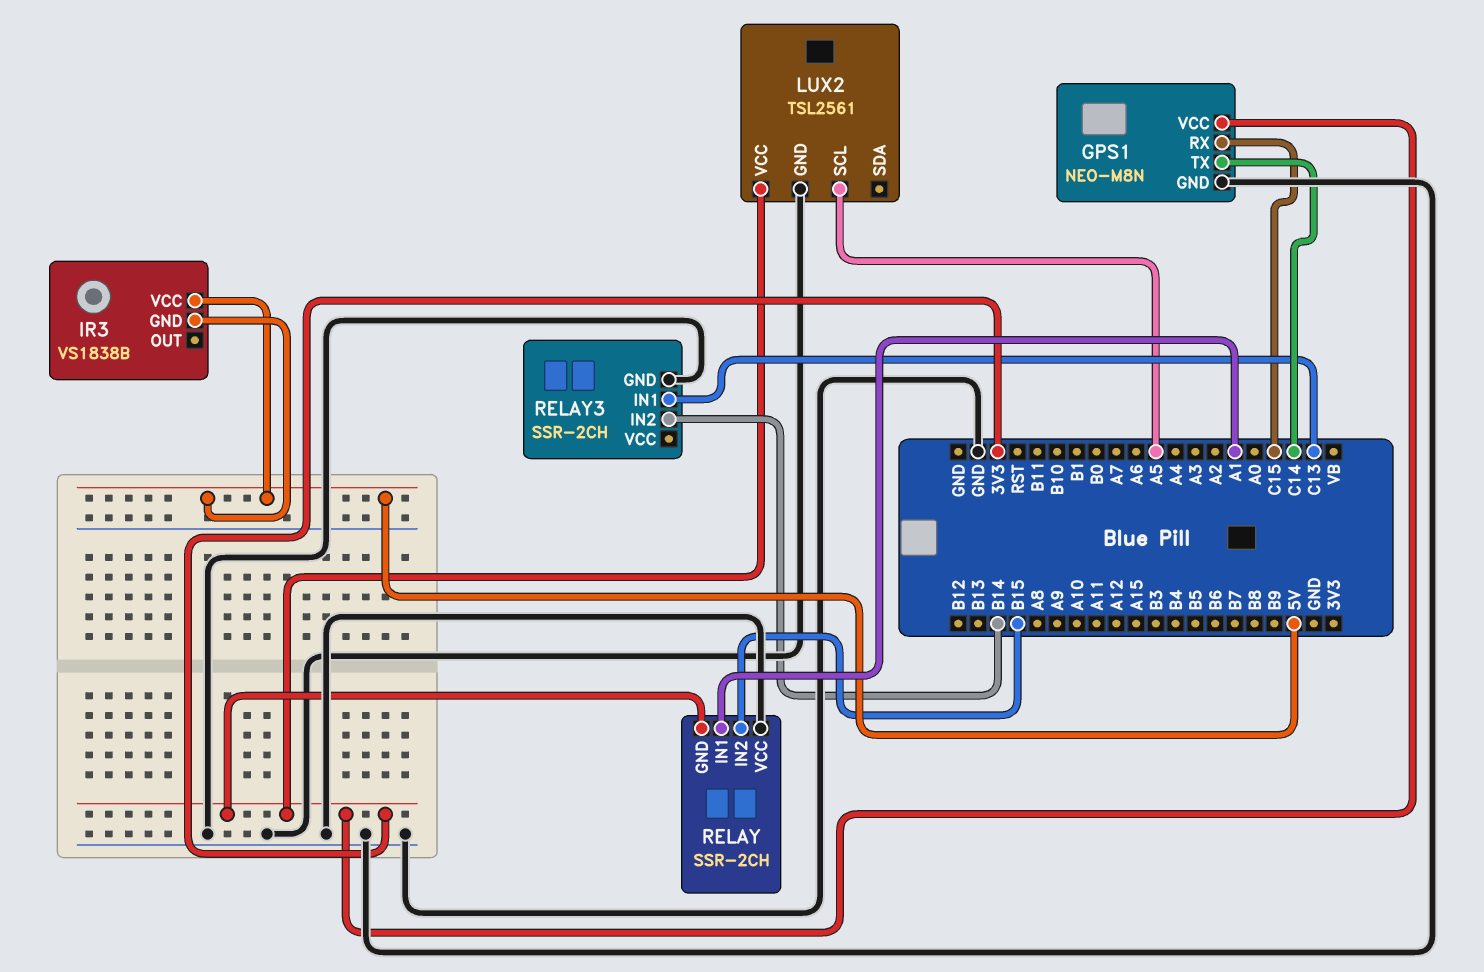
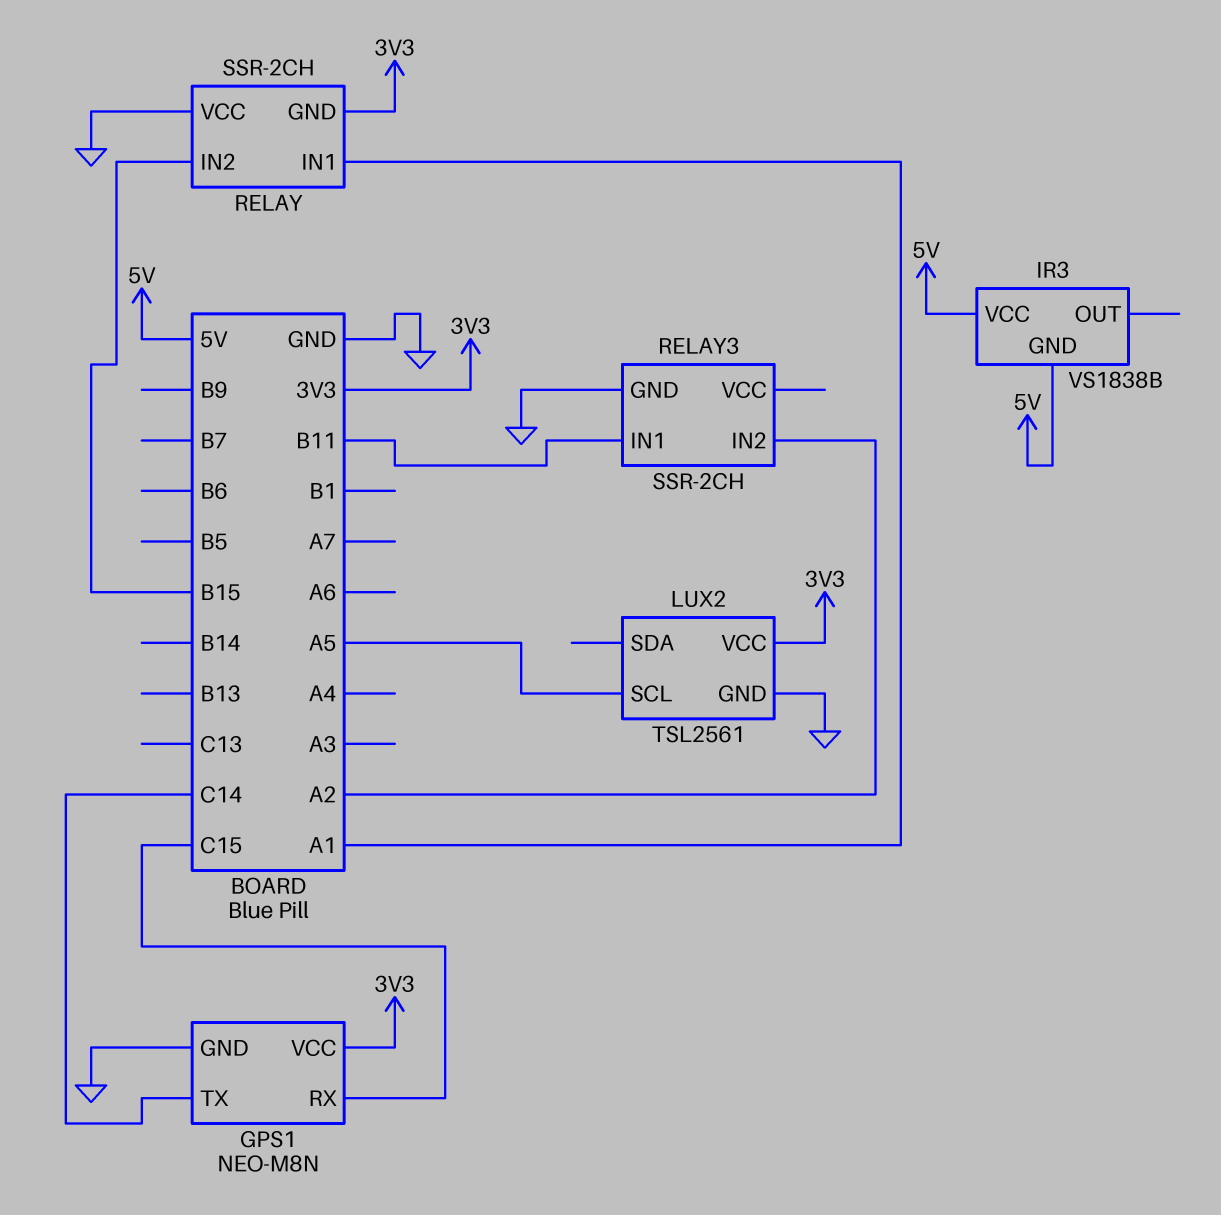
RELAY3 pin IN1: C13 -> B11
RELAY3 pin IN2: B14 -> A2

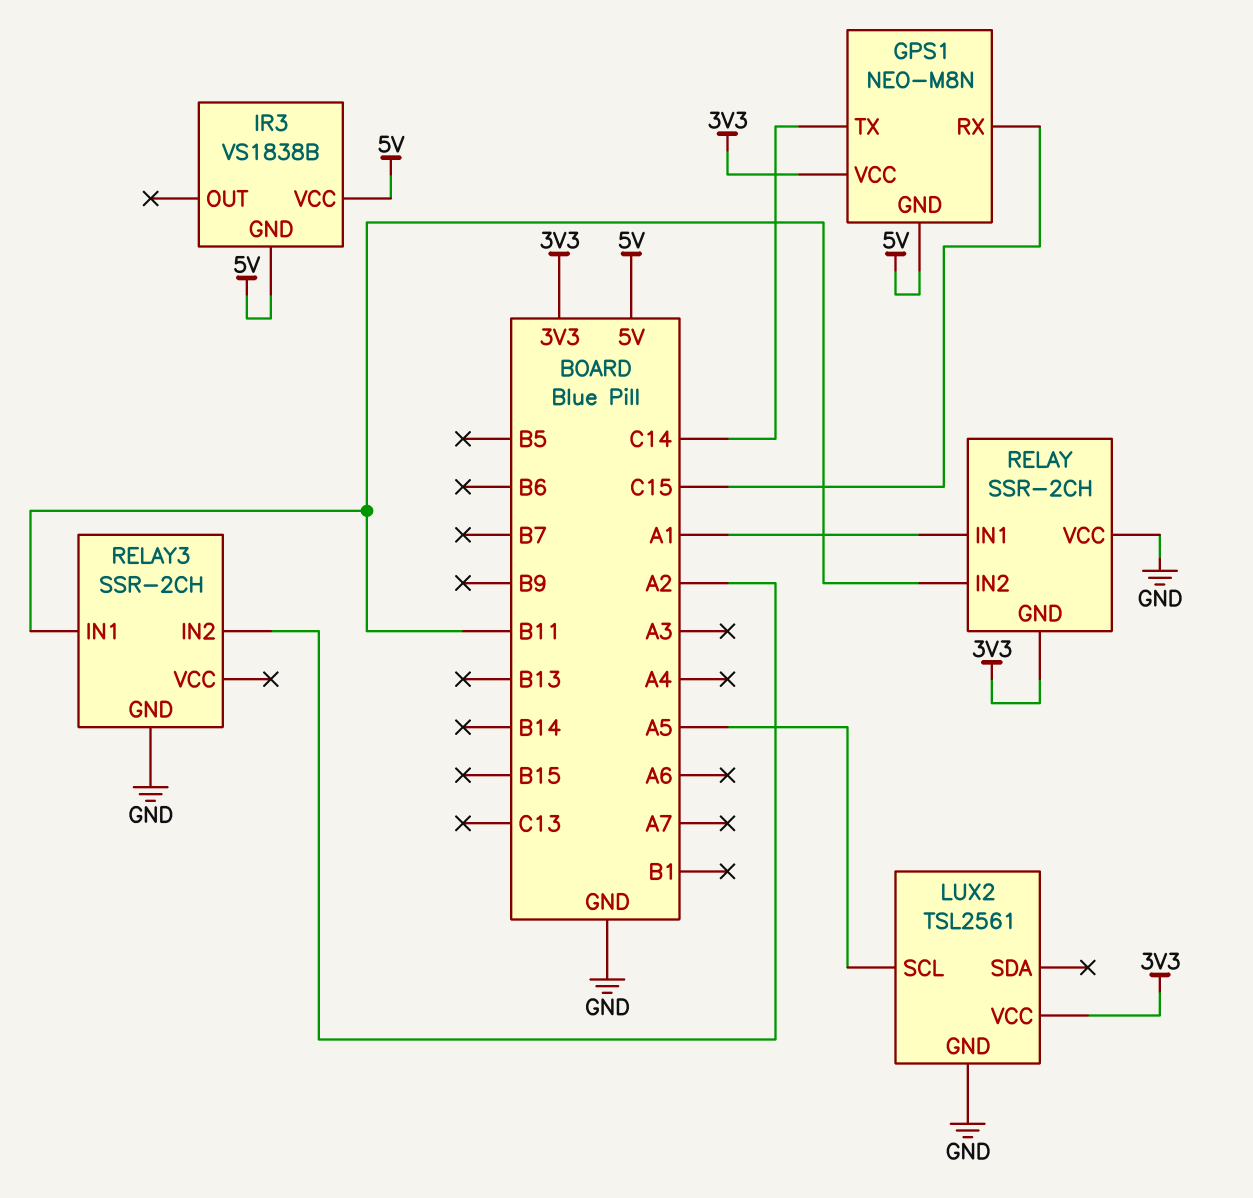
GPS1 pin GND: GND -> 5V
RELAY pin IN2: B15 -> B11

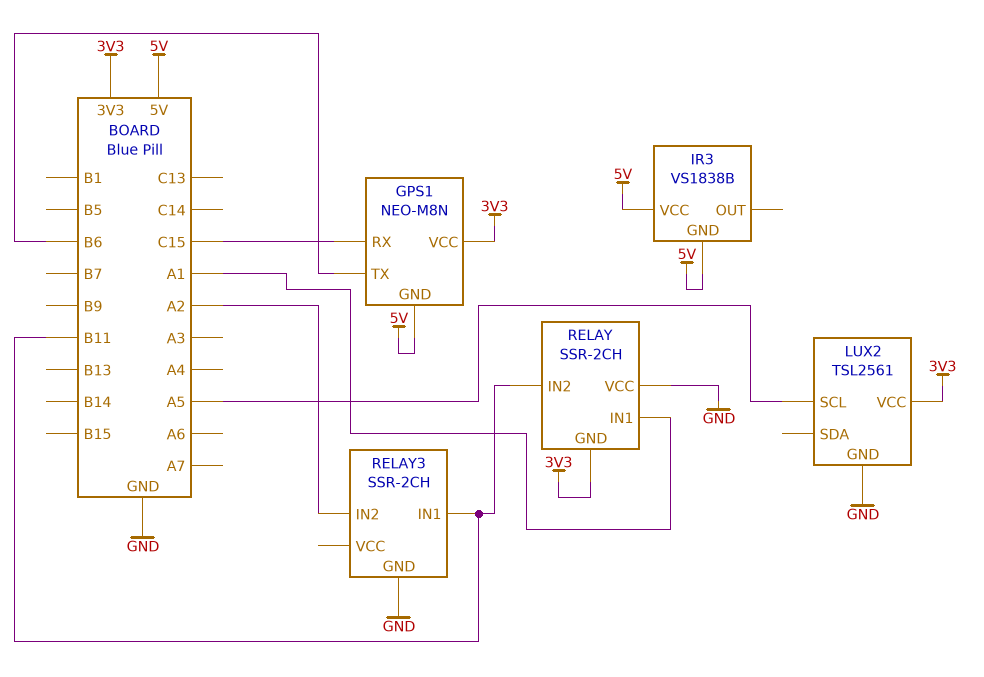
GPS1 pin TX: C14 -> B6

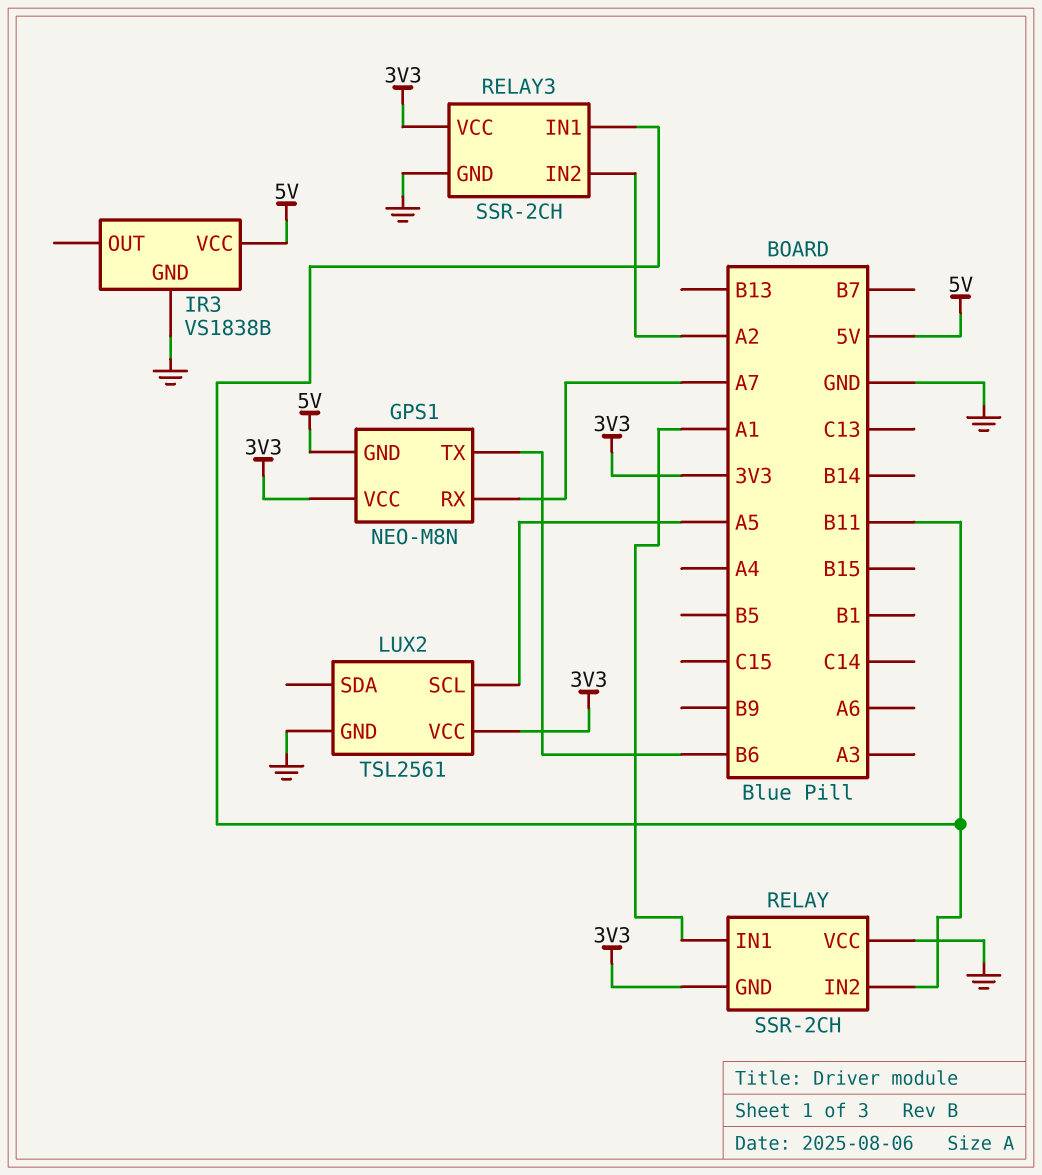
GPS1 pin RX: C15 -> A7
IR3 pin GND: 5V -> GND
RELAY3 pin VCC: none -> 3V3

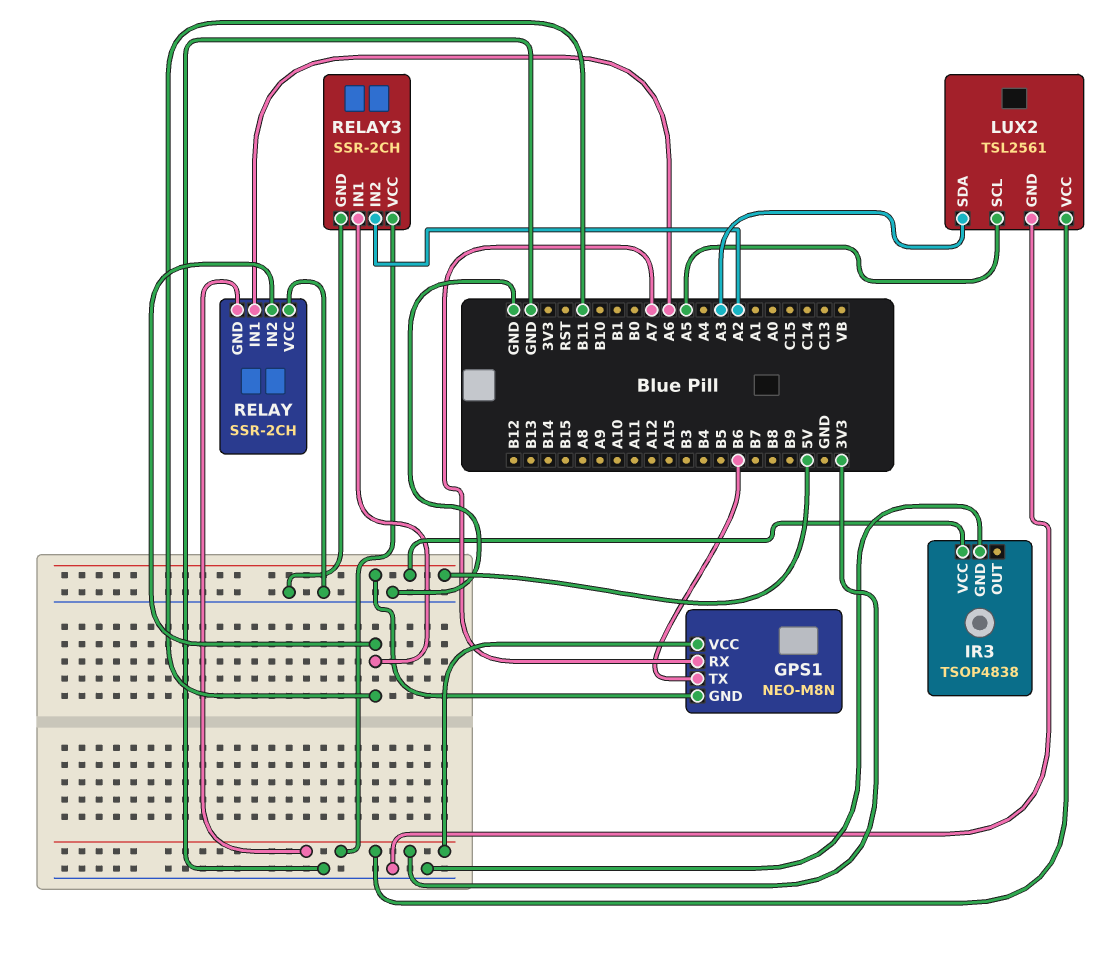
IR3: VS1838B -> TSOP4838
LUX2 pin SDA: none -> A3
RELAY pin IN1: A1 -> A6

